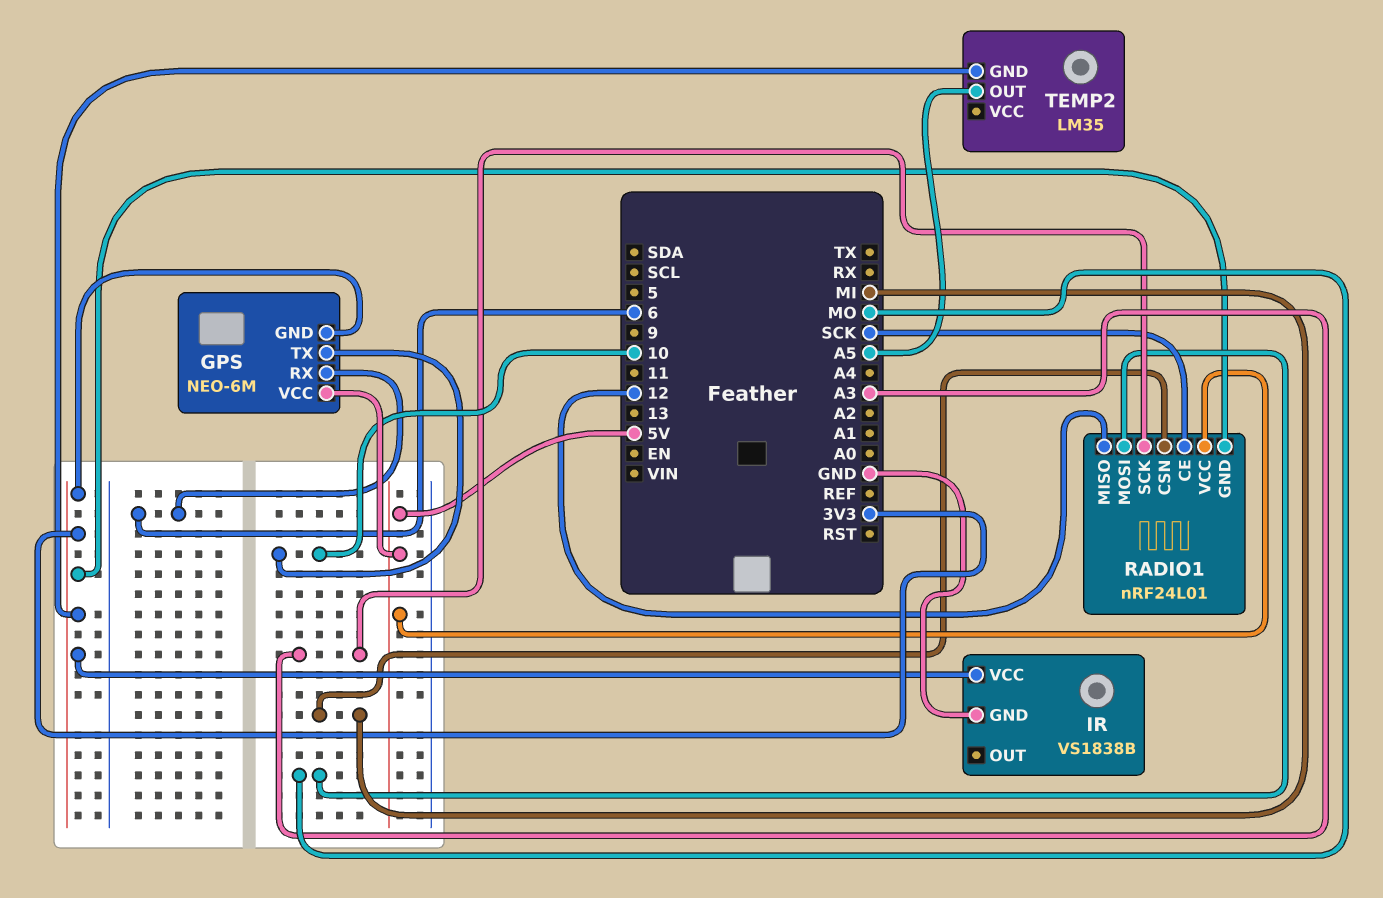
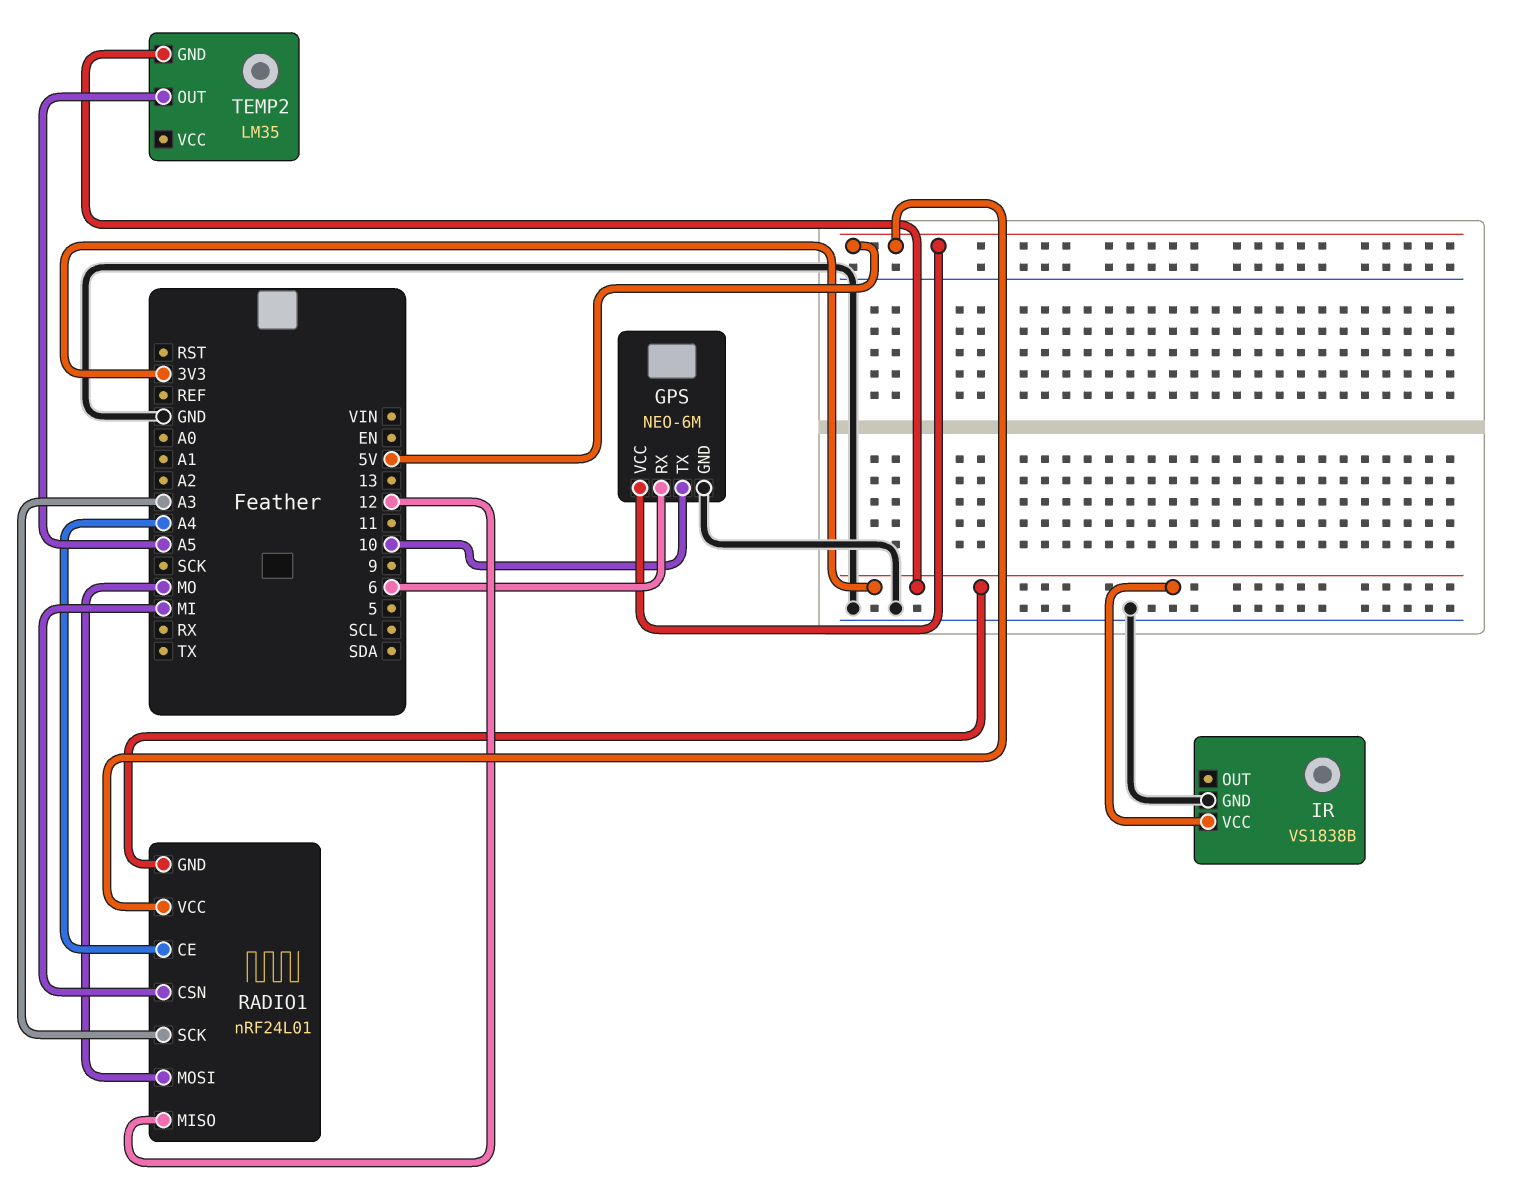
GPS pin GND: 3V3 -> GND
RADIO1 pin CE: SCK -> A4

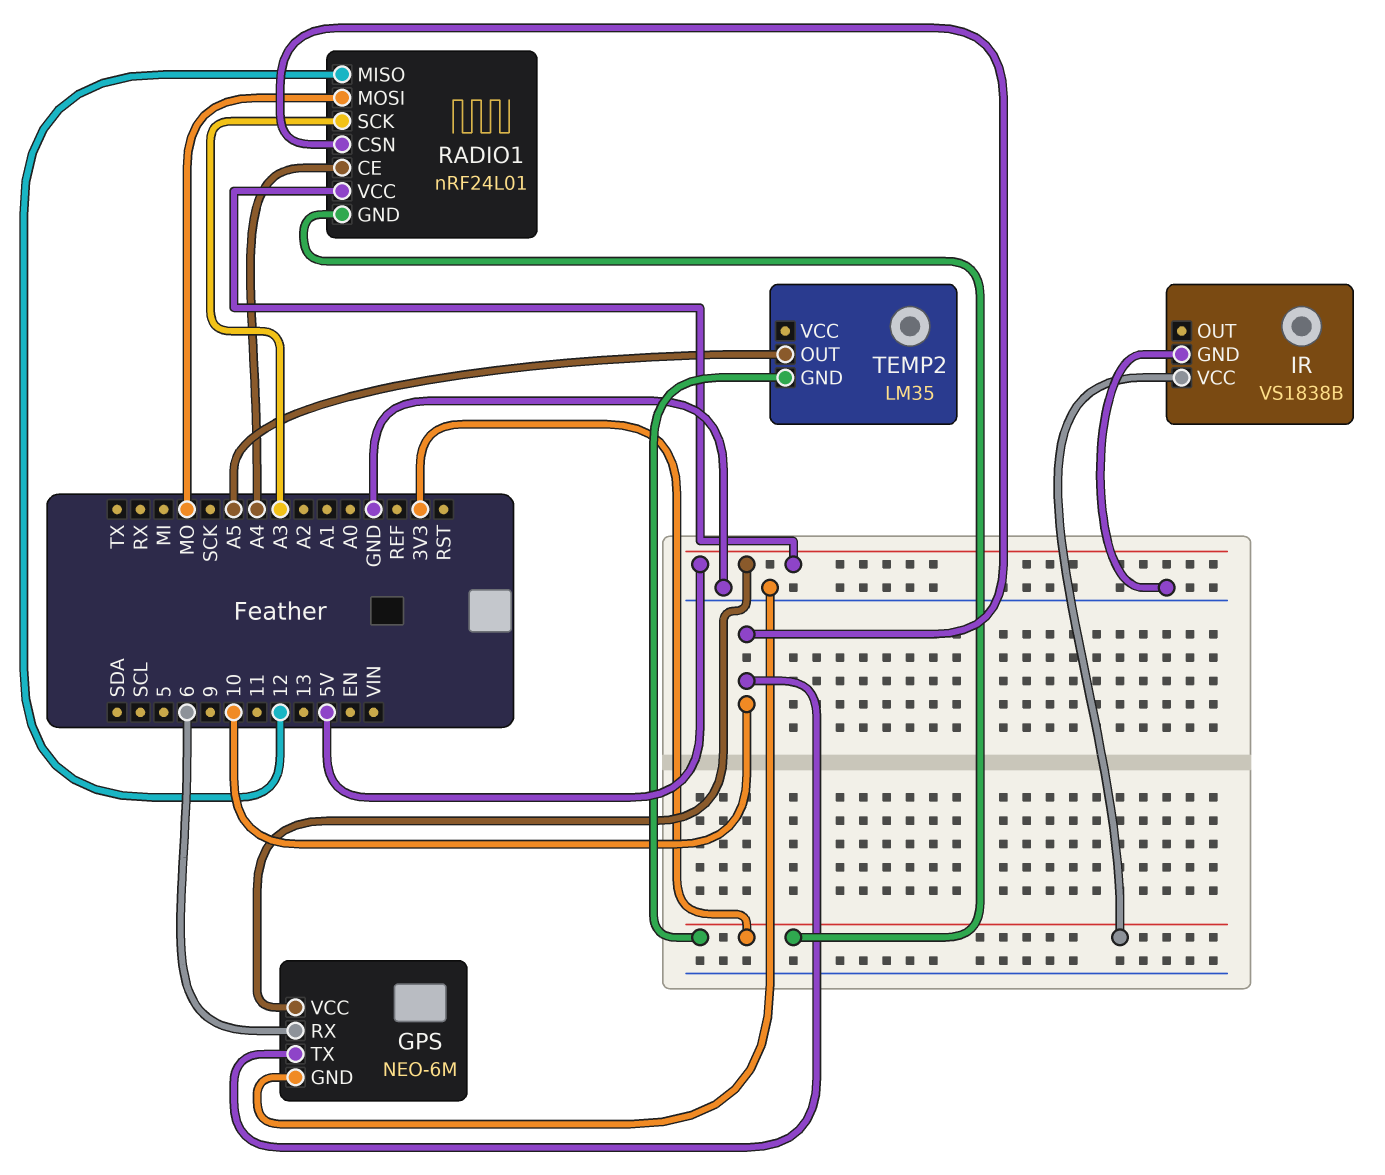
RADIO1 pin CSN: MI -> 10

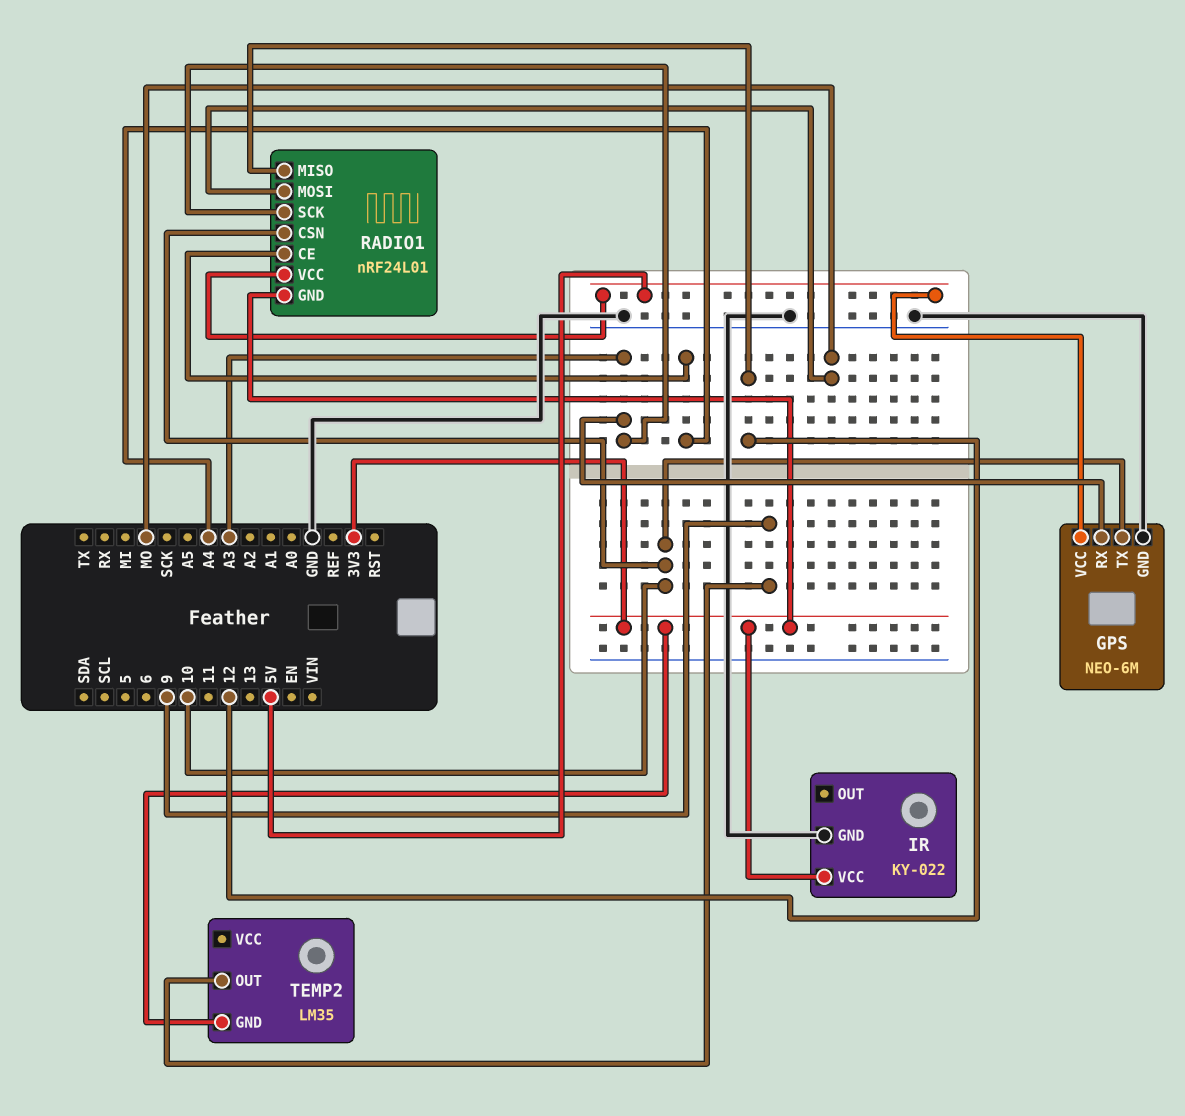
GPS pin RX: 6 -> A3
IR: VS1838B -> KY-022
TEMP2 pin OUT: A5 -> 9

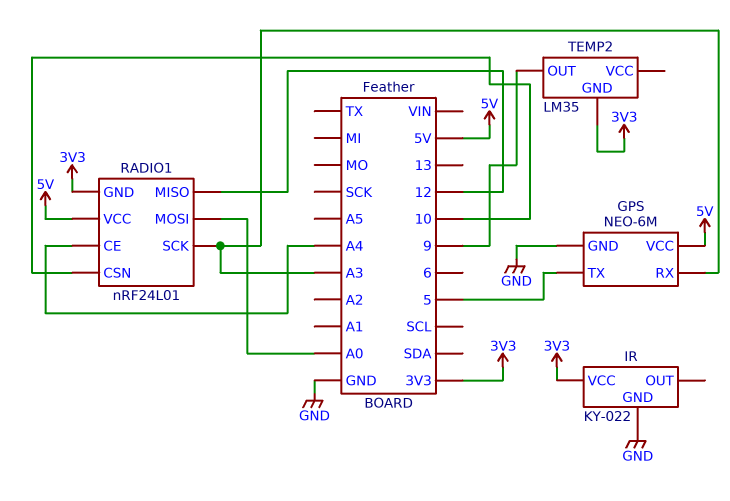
GPS pin TX: 10 -> 5
RADIO1 pin MOSI: MO -> A0

